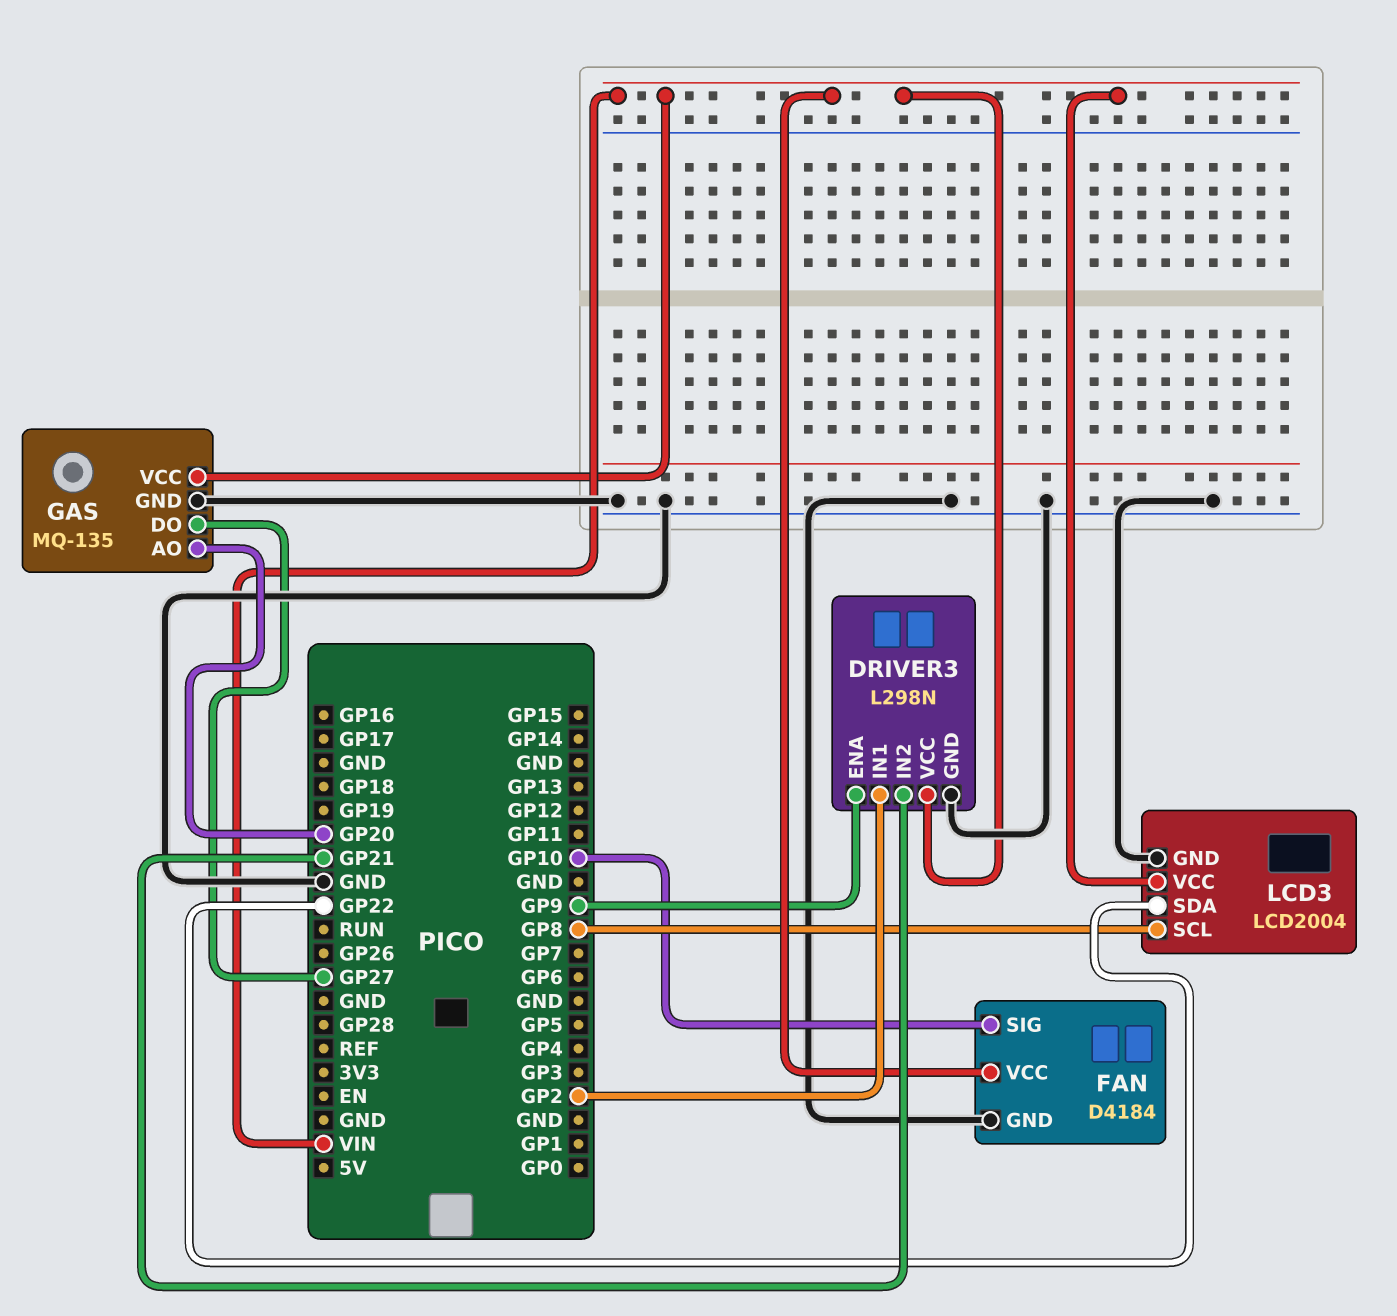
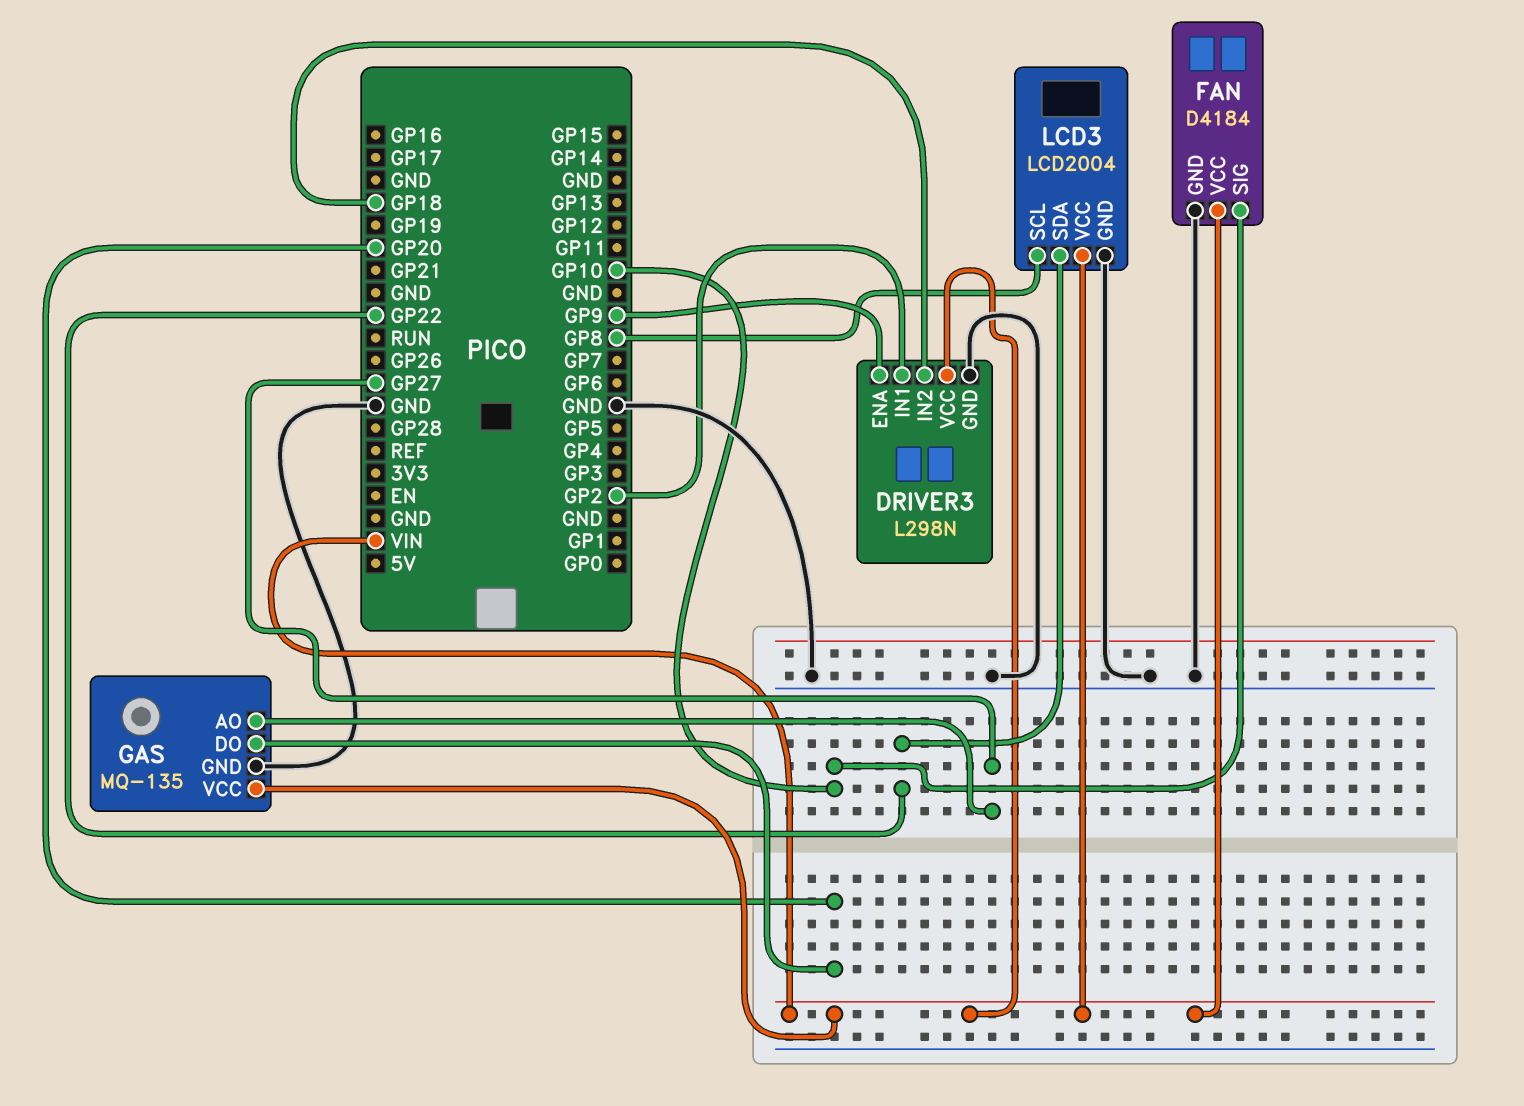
DRIVER3 pin IN2: GP21 -> GP18
GAS pin AO: GP20 -> GP27
GAS pin DO: GP27 -> GP20

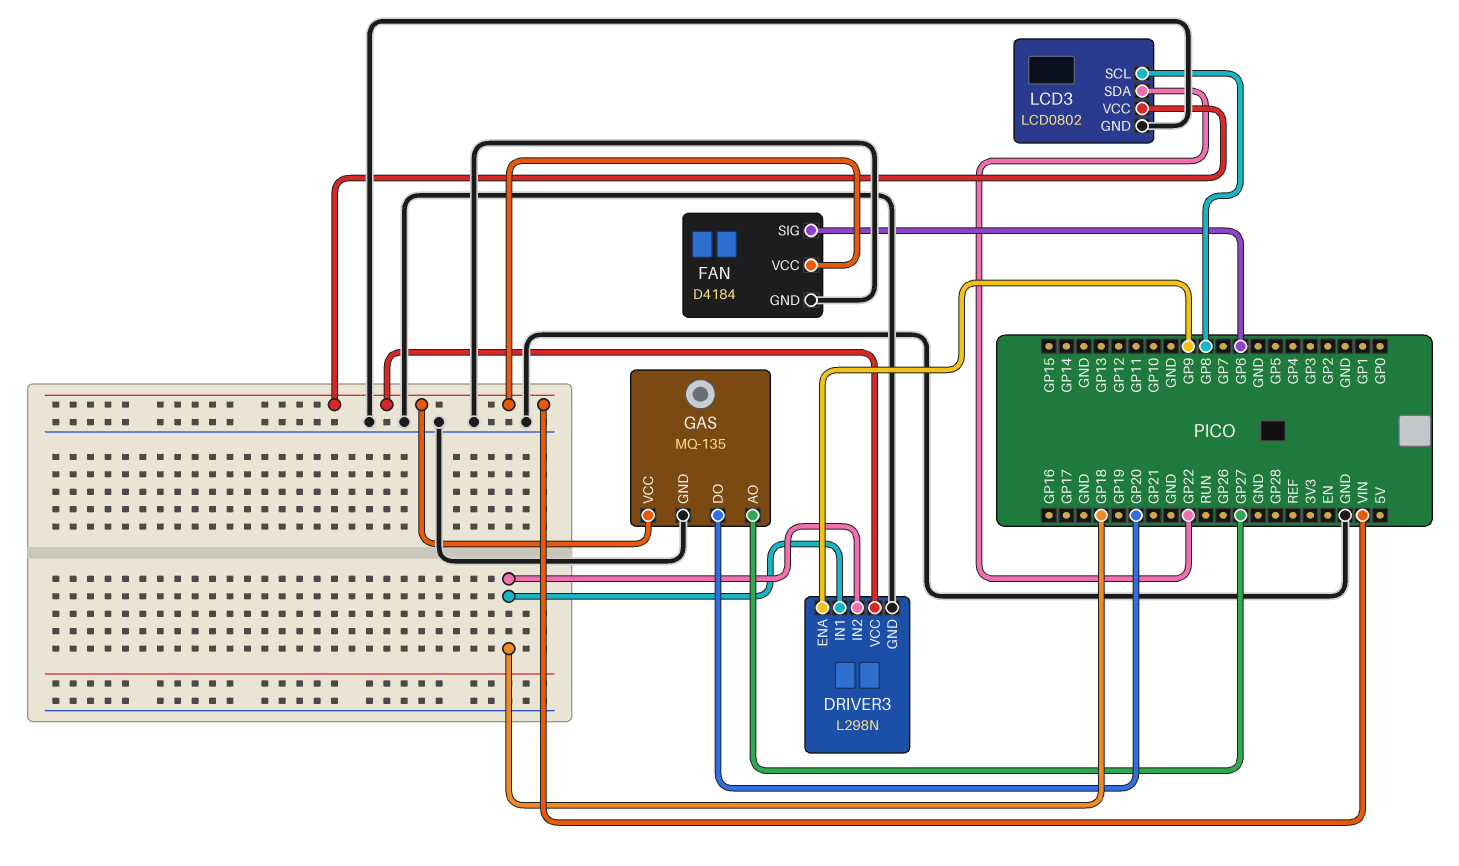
DRIVER3 pin IN1: GP2 -> GP18
FAN pin SIG: GP10 -> GP6
LCD3: LCD2004 -> LCD0802

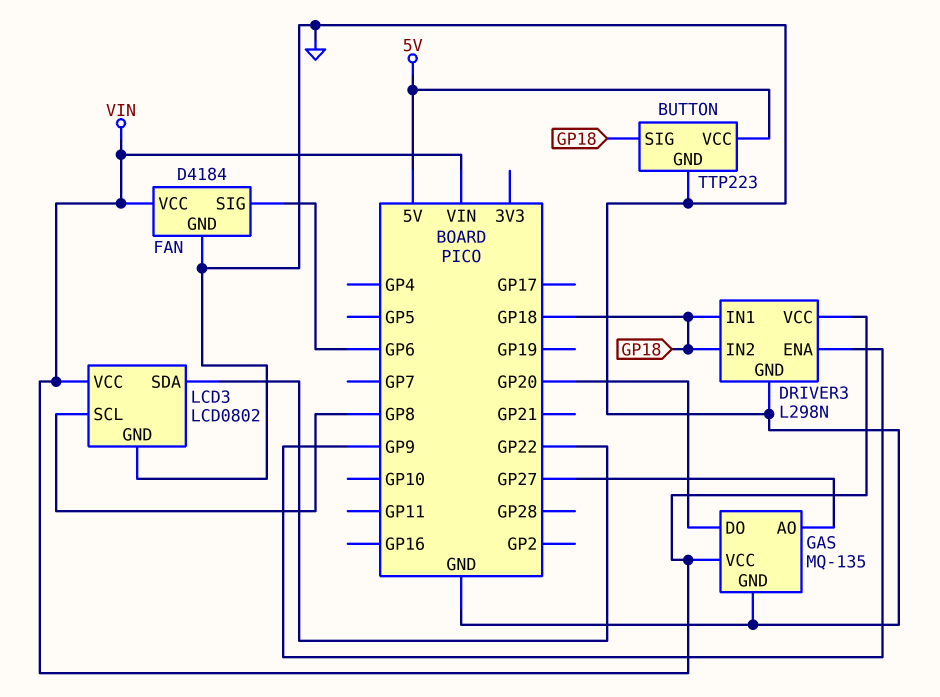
BUTTON: none -> TTP223
BUTTON pin GND: none -> GND
BUTTON pin SIG: none -> GP18
BUTTON pin VCC: none -> 5V

